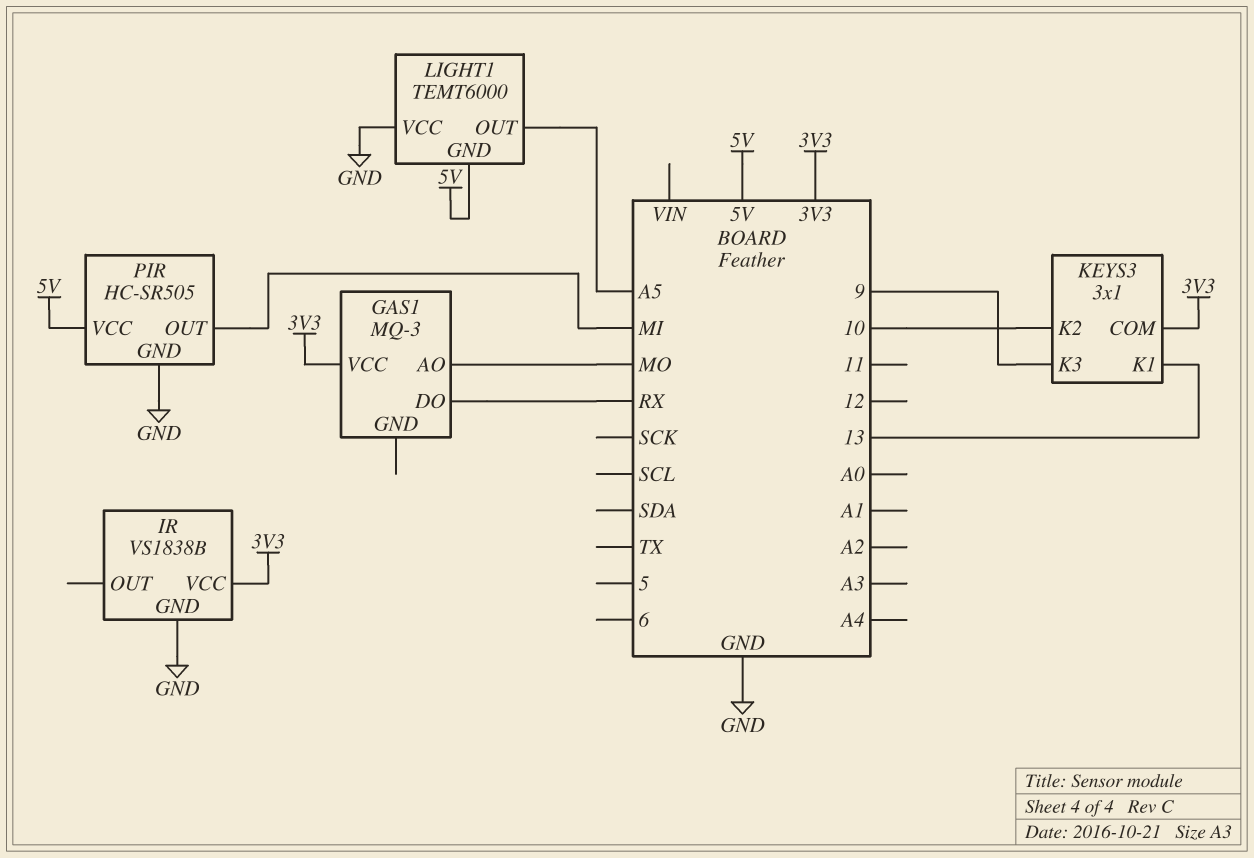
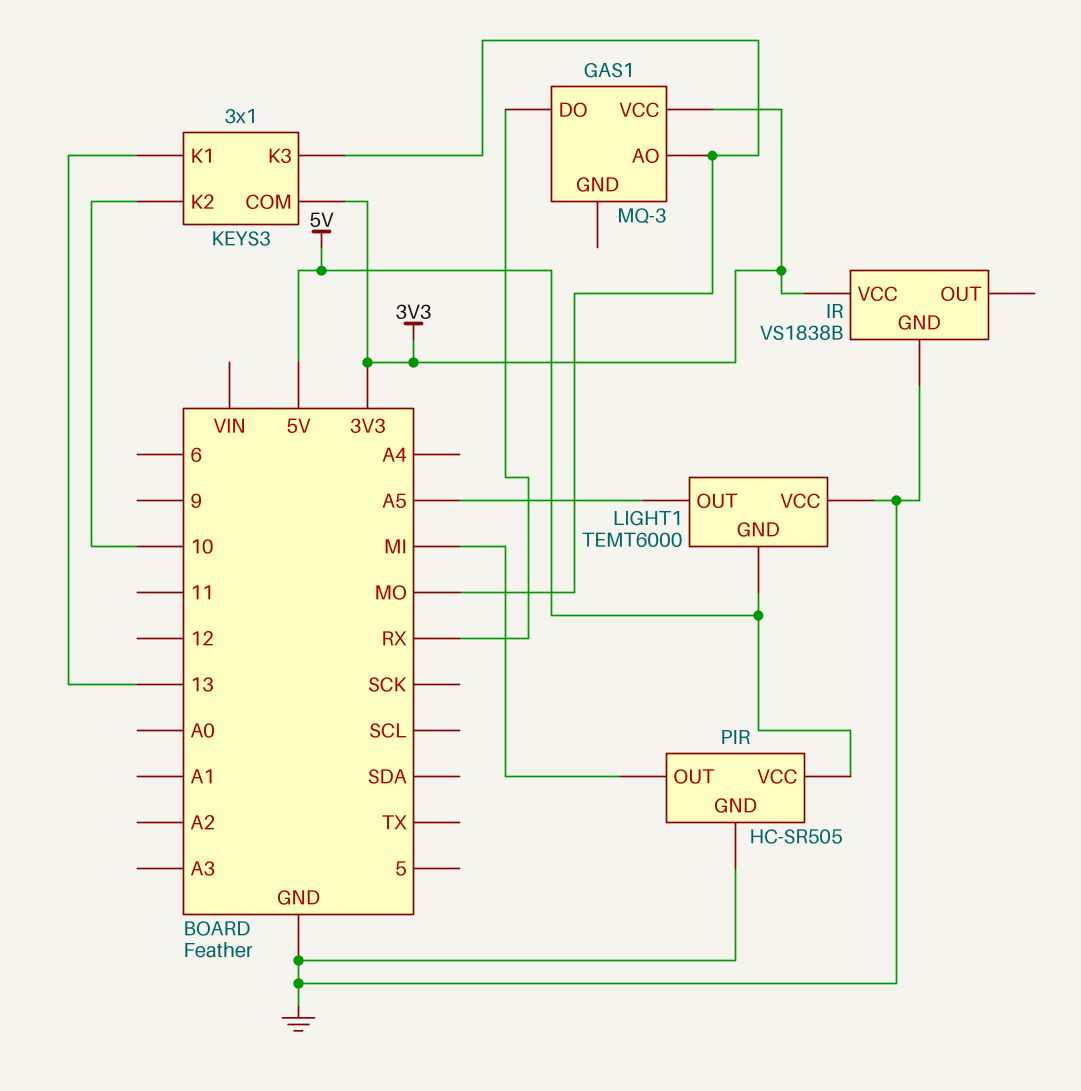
KEYS3 pin K3: 9 -> MO

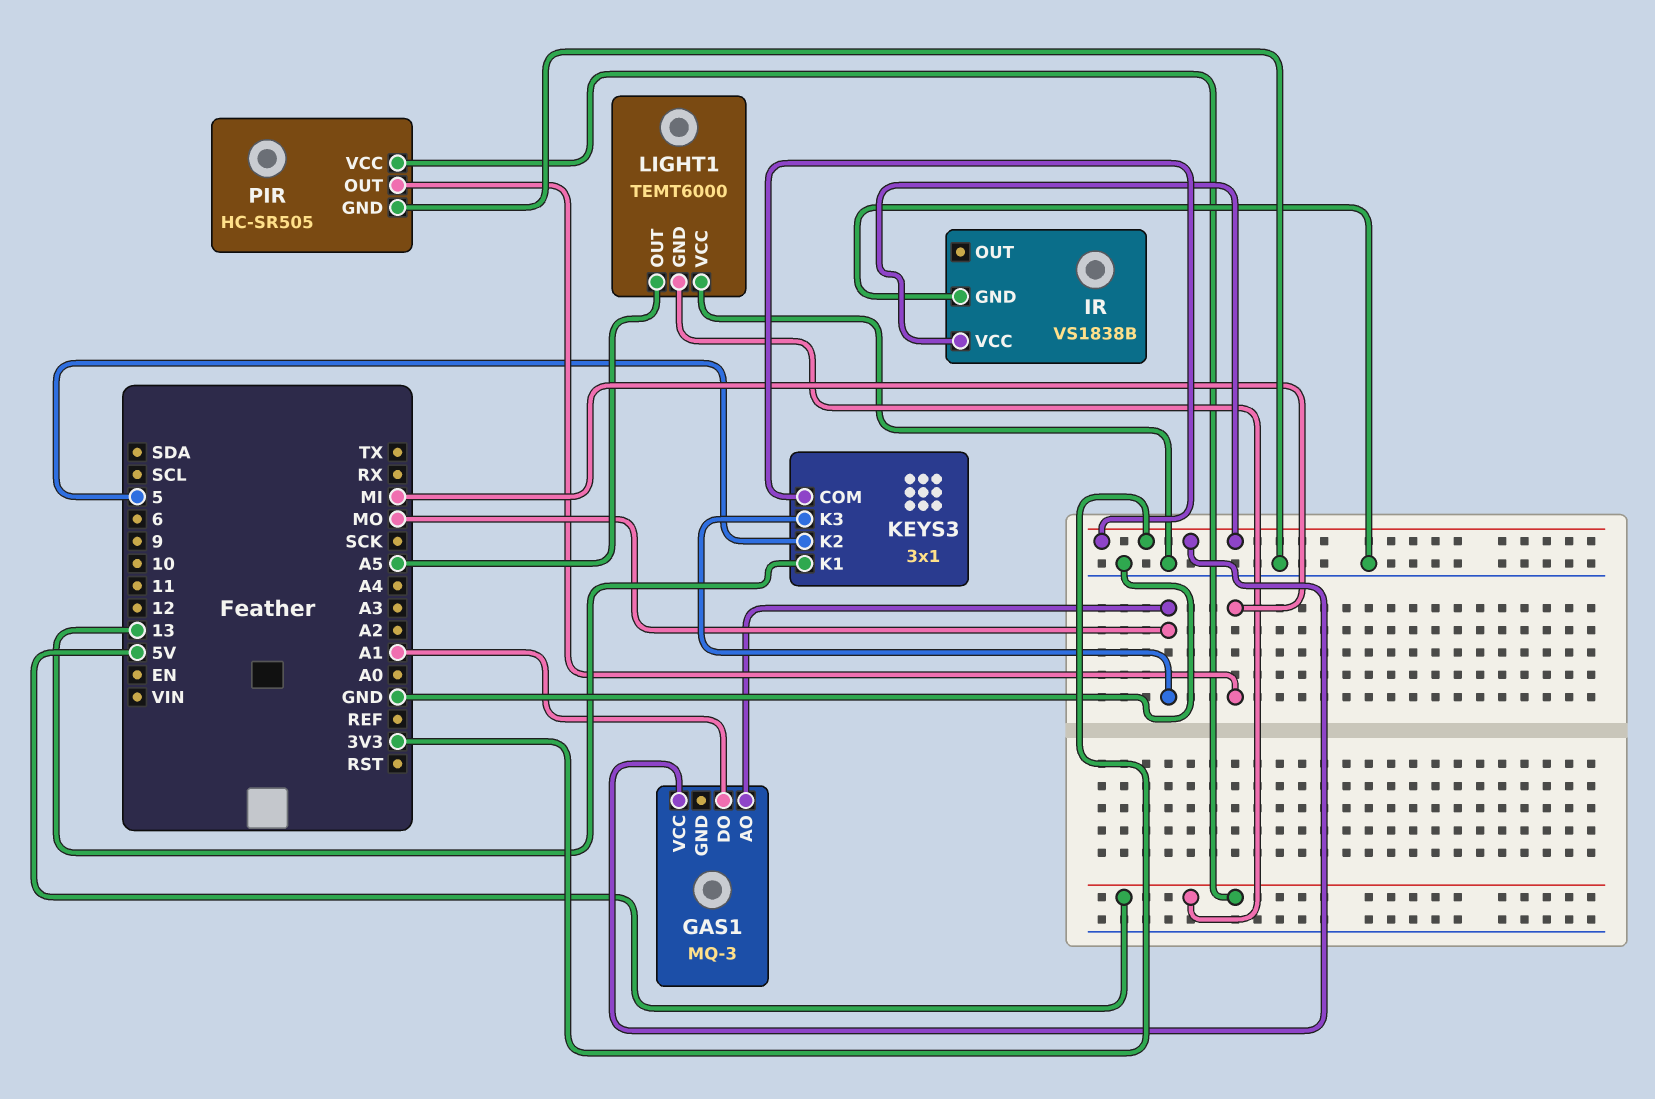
GAS1 pin DO: RX -> A1
KEYS3 pin K2: 10 -> 5

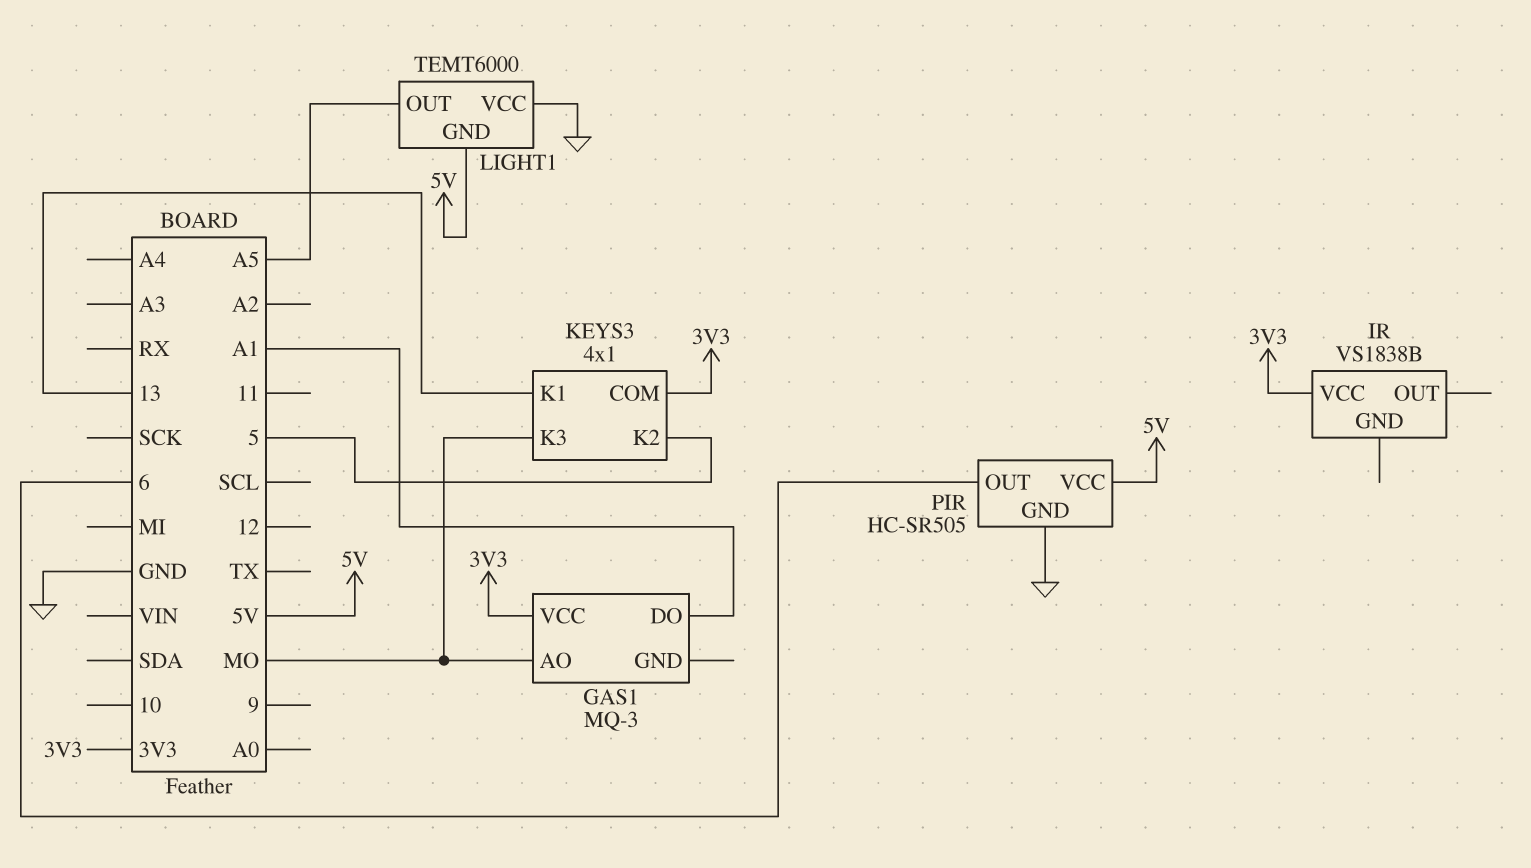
IR pin GND: GND -> none
KEYS3: 3x1 -> 4x1
PIR pin OUT: MI -> 6

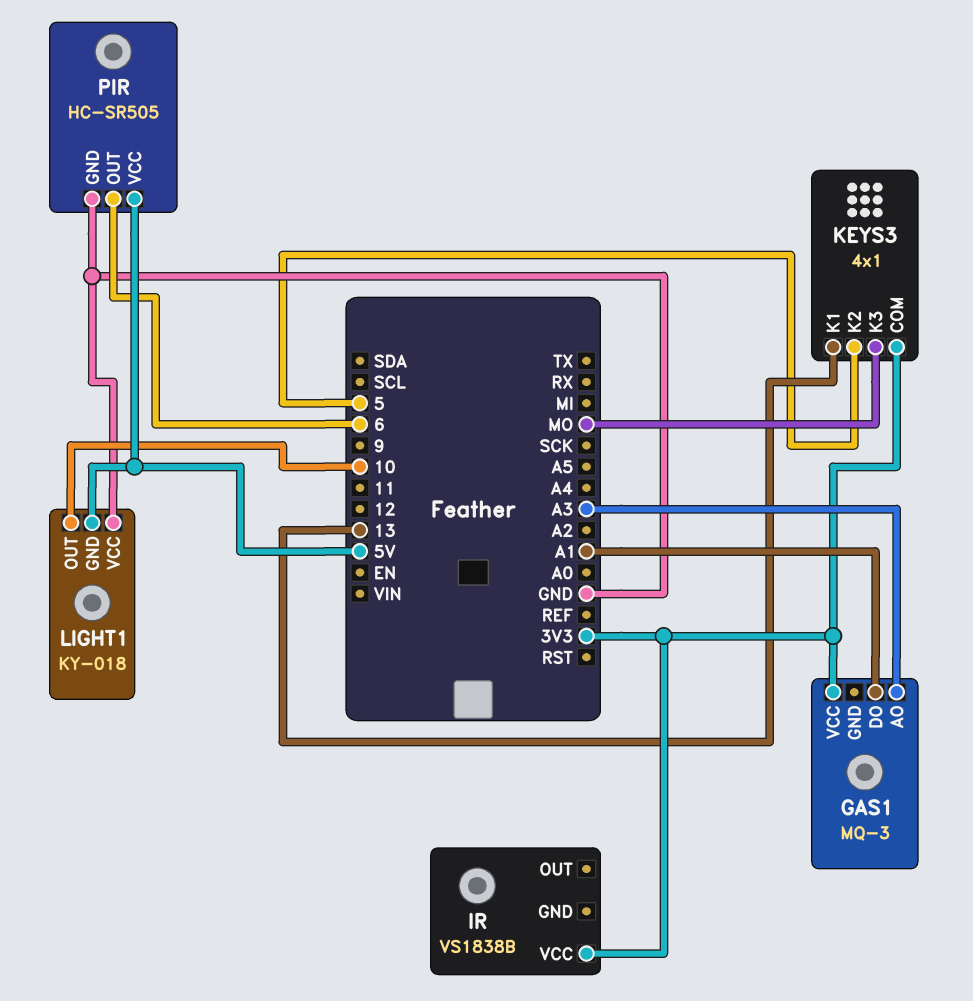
GAS1 pin AO: MO -> A3
LIGHT1: TEMT6000 -> KY-018
LIGHT1 pin OUT: A5 -> 10

